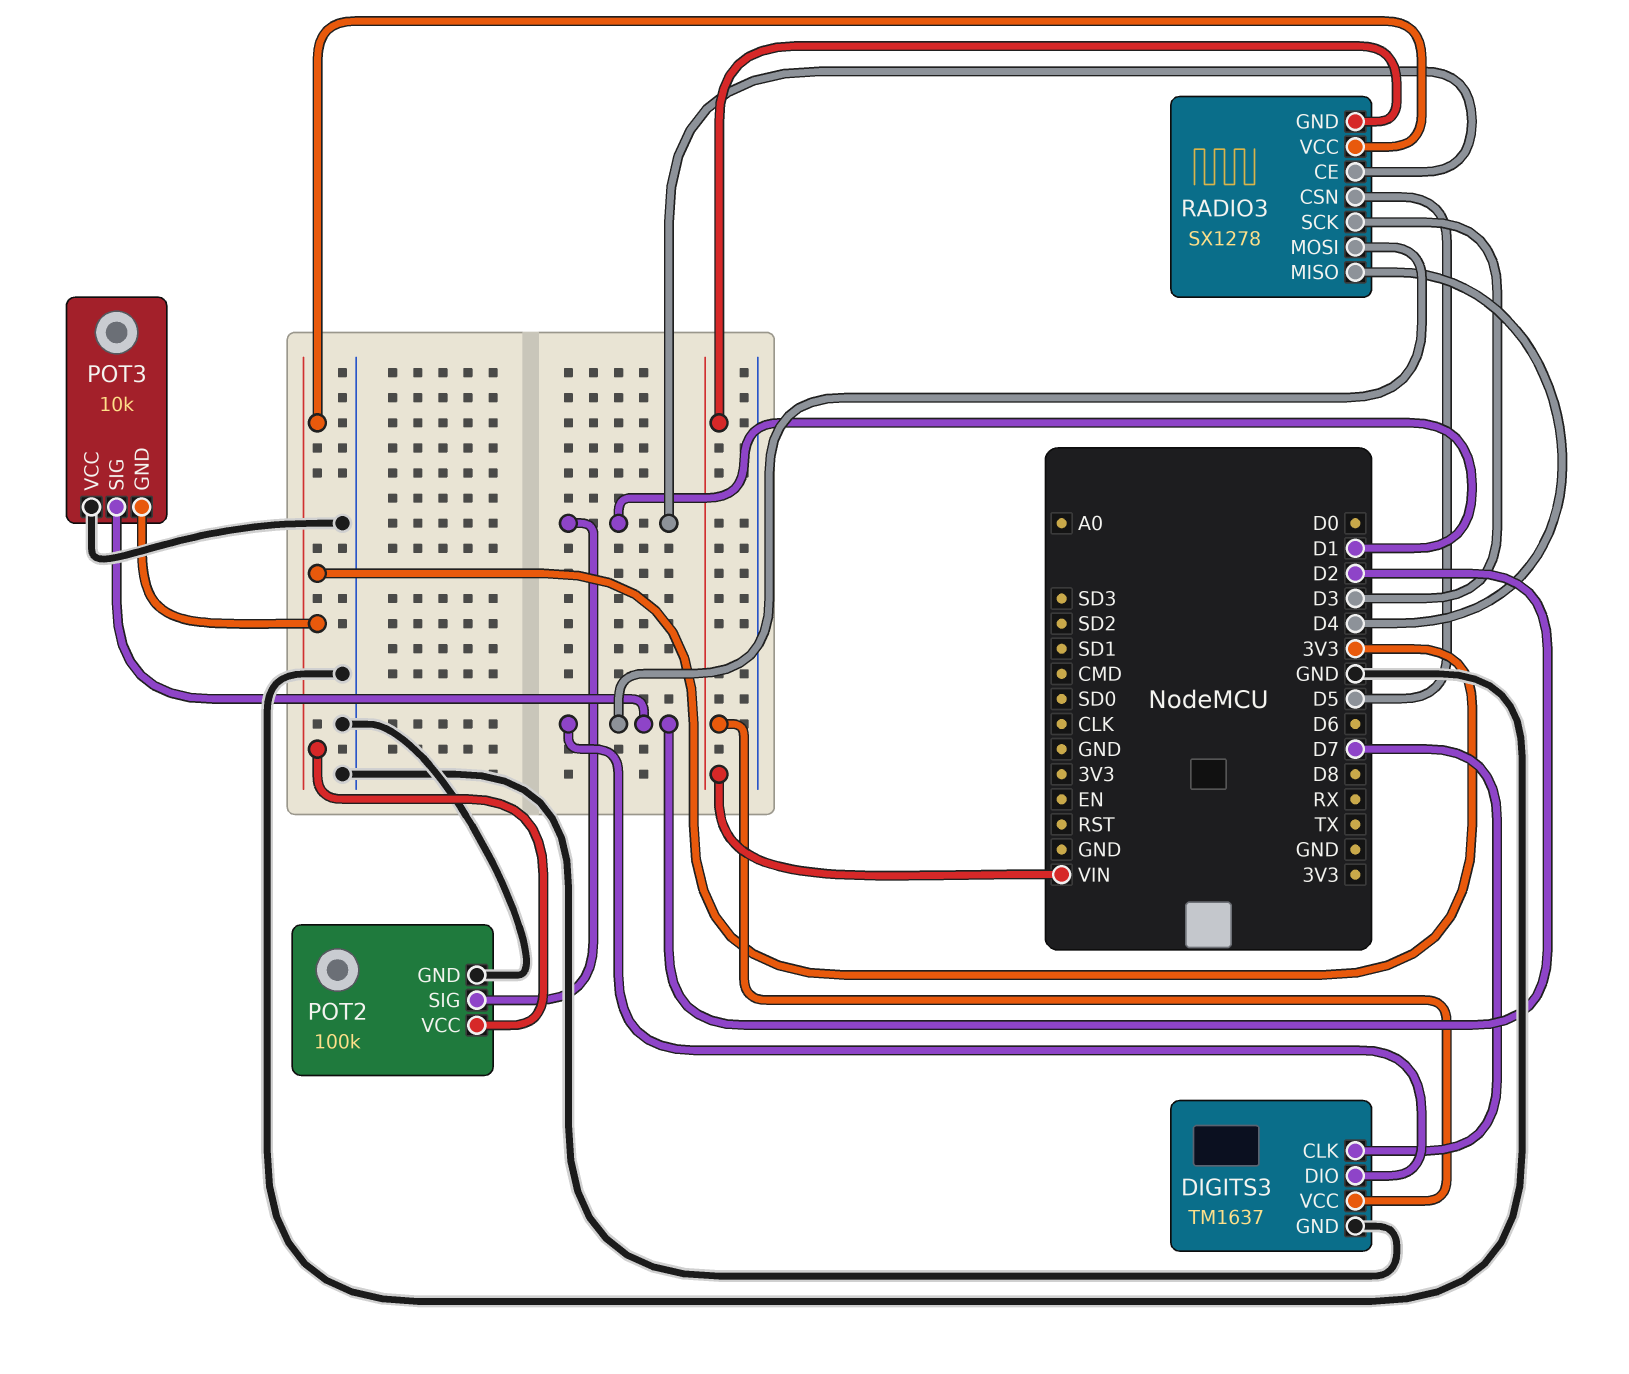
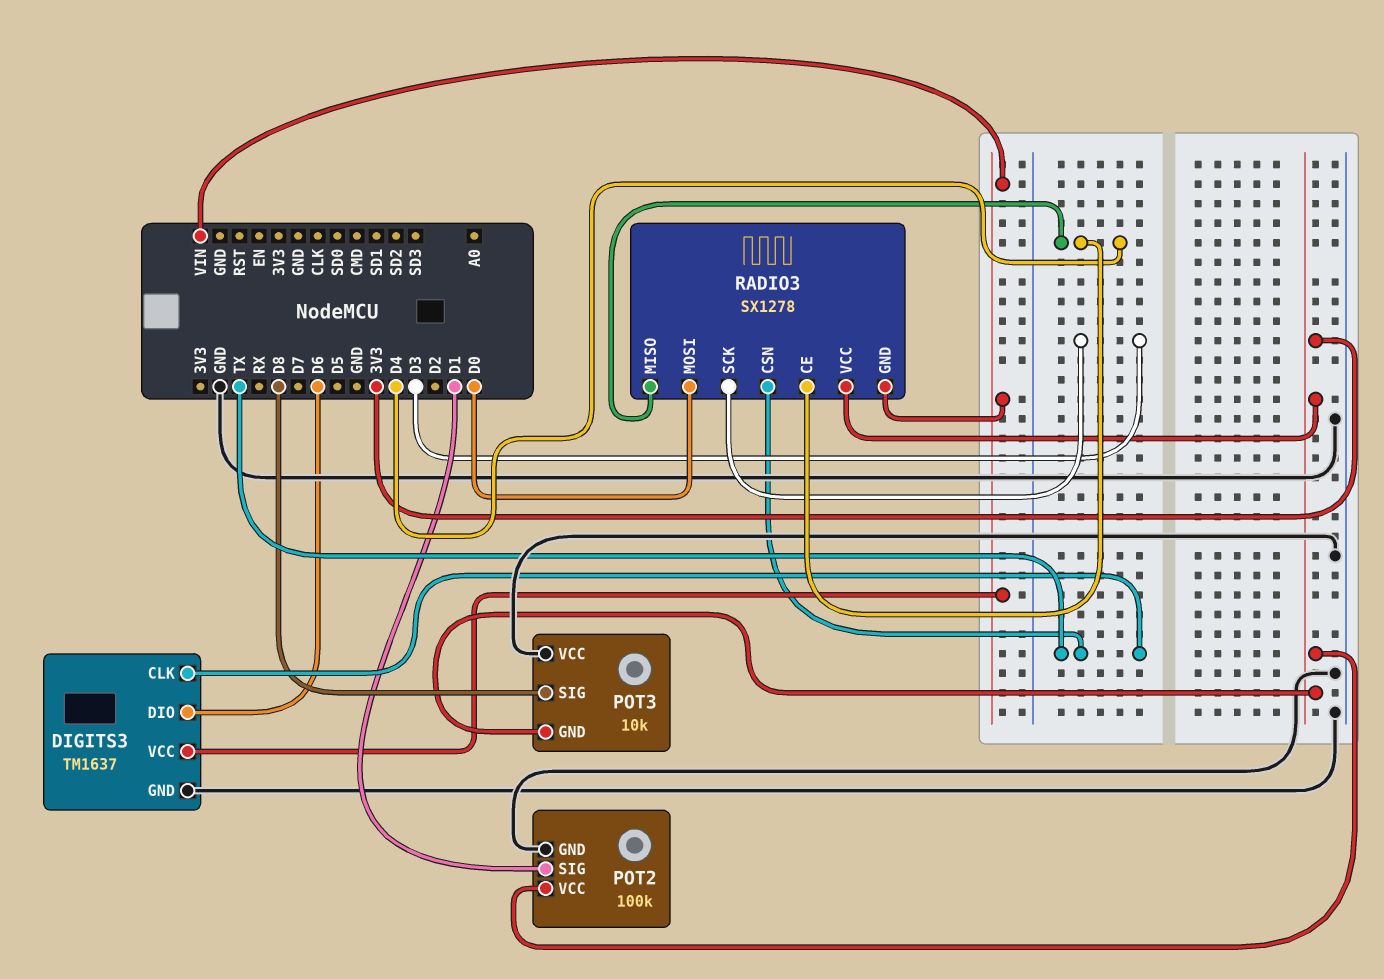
DIGITS3 pin CLK: D7 -> TX
DIGITS3 pin DIO: D2 -> D6
POT3 pin SIG: D2 -> D8
RADIO3 pin CE: D1 -> D4
RADIO3 pin CSN: D5 -> TX
RADIO3 pin MOSI: D2 -> D0

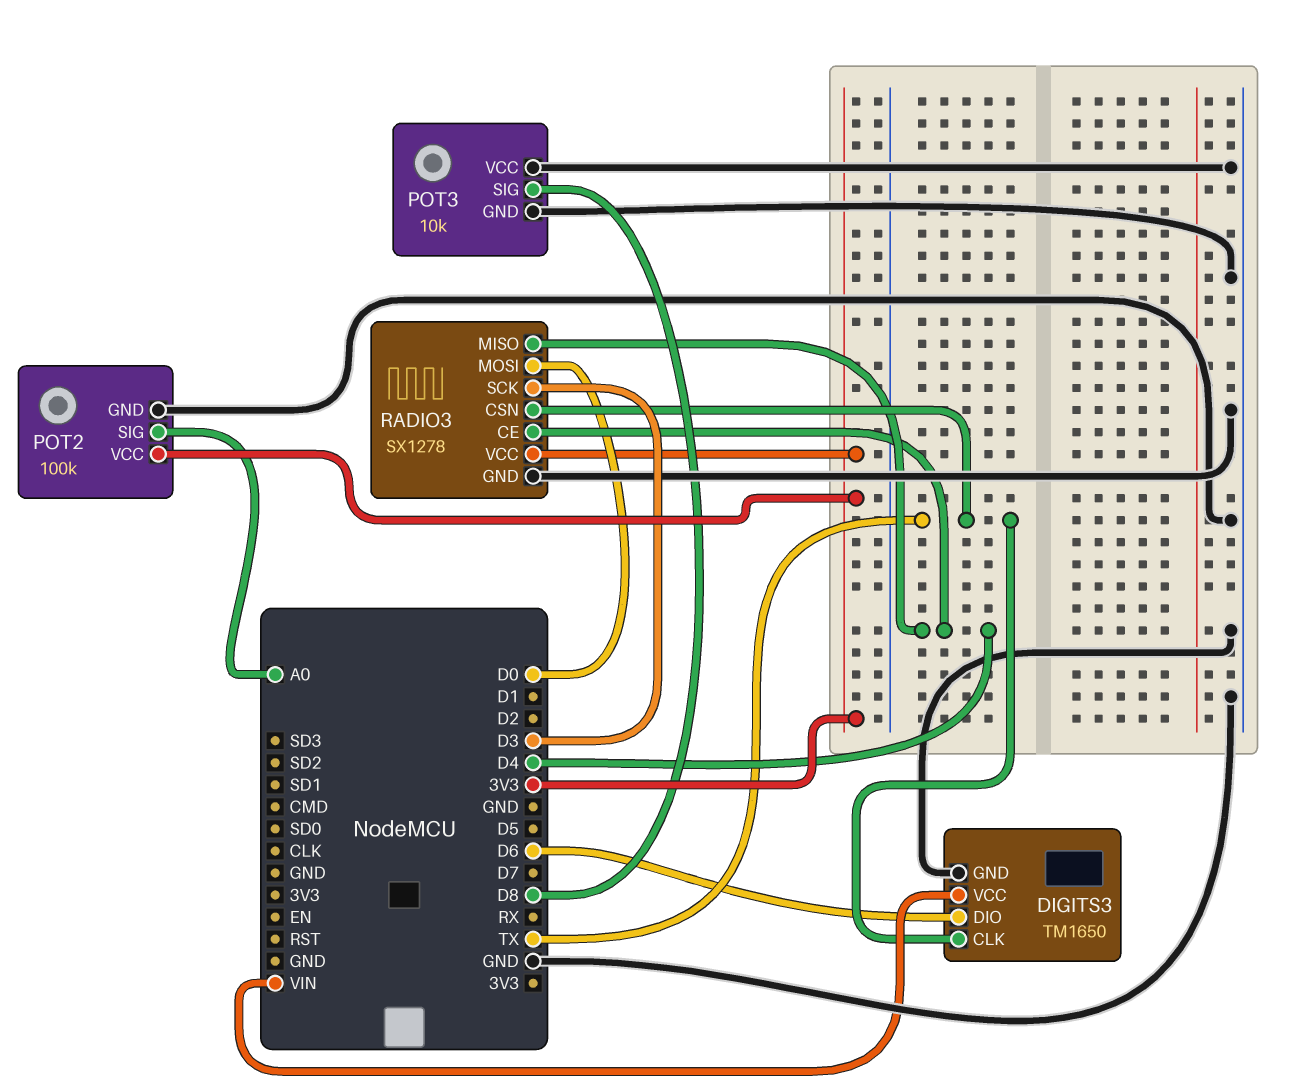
DIGITS3: TM1637 -> TM1650
POT2 pin SIG: D1 -> A0
POT3 pin GND: 3V3 -> GND
RADIO3 pin GND: VIN -> GND

